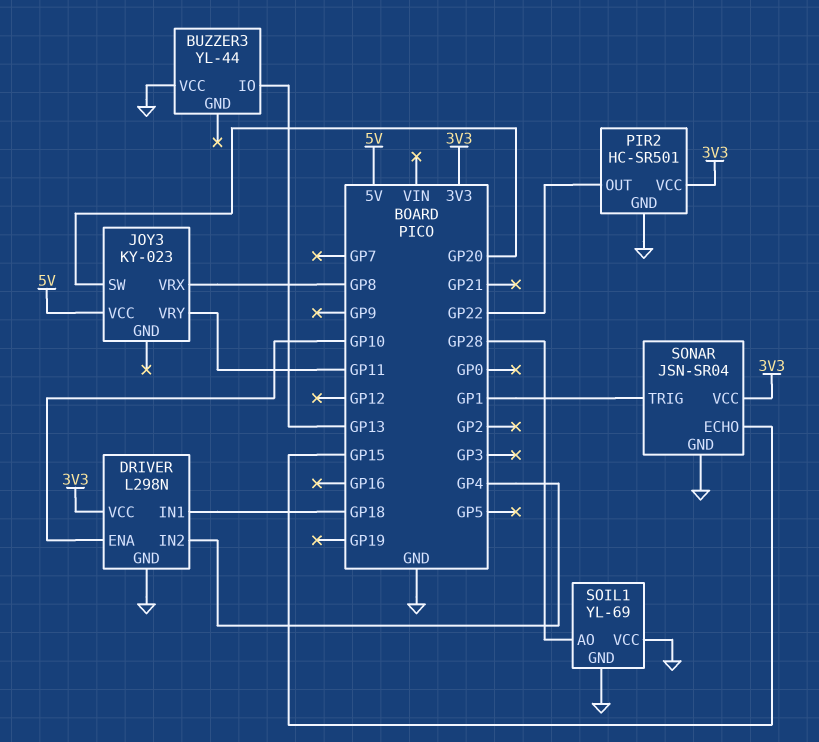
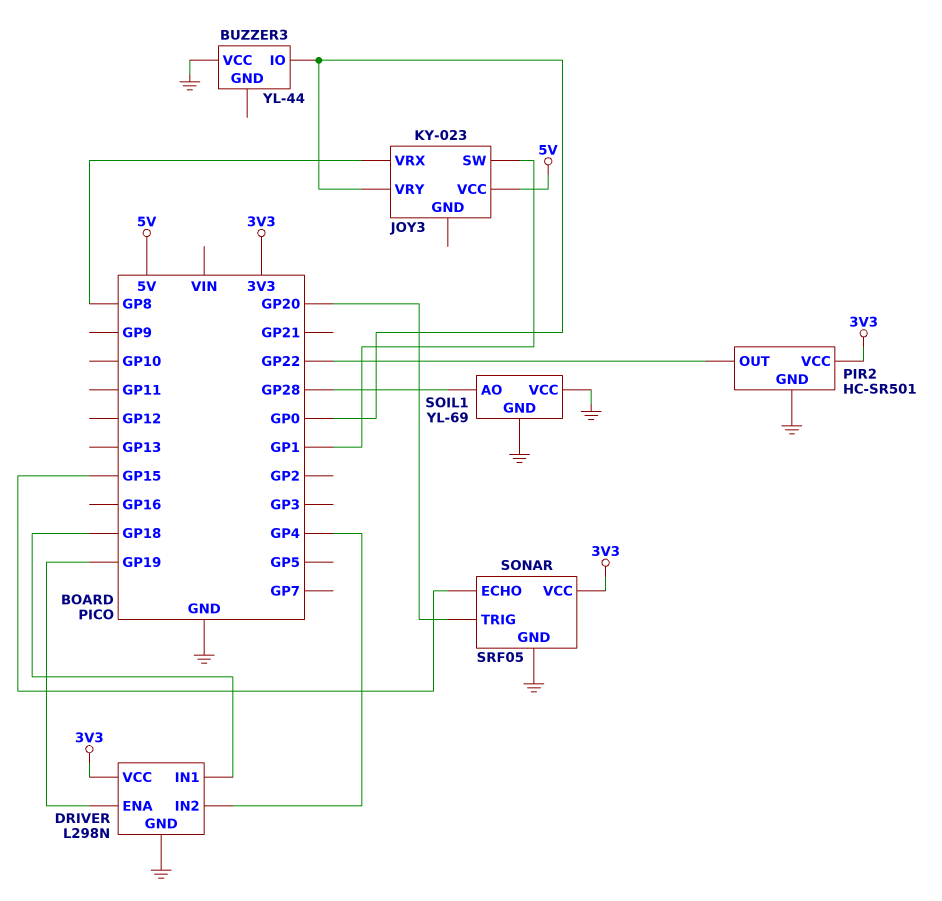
BUZZER3 pin IO: GP13 -> GP0
DRIVER pin ENA: GP10 -> GP19
JOY3 pin SW: GP20 -> GP1
JOY3 pin VRY: GP11 -> GP0
SONAR: JSN-SR04 -> SRF05
SONAR pin TRIG: GP1 -> GP20

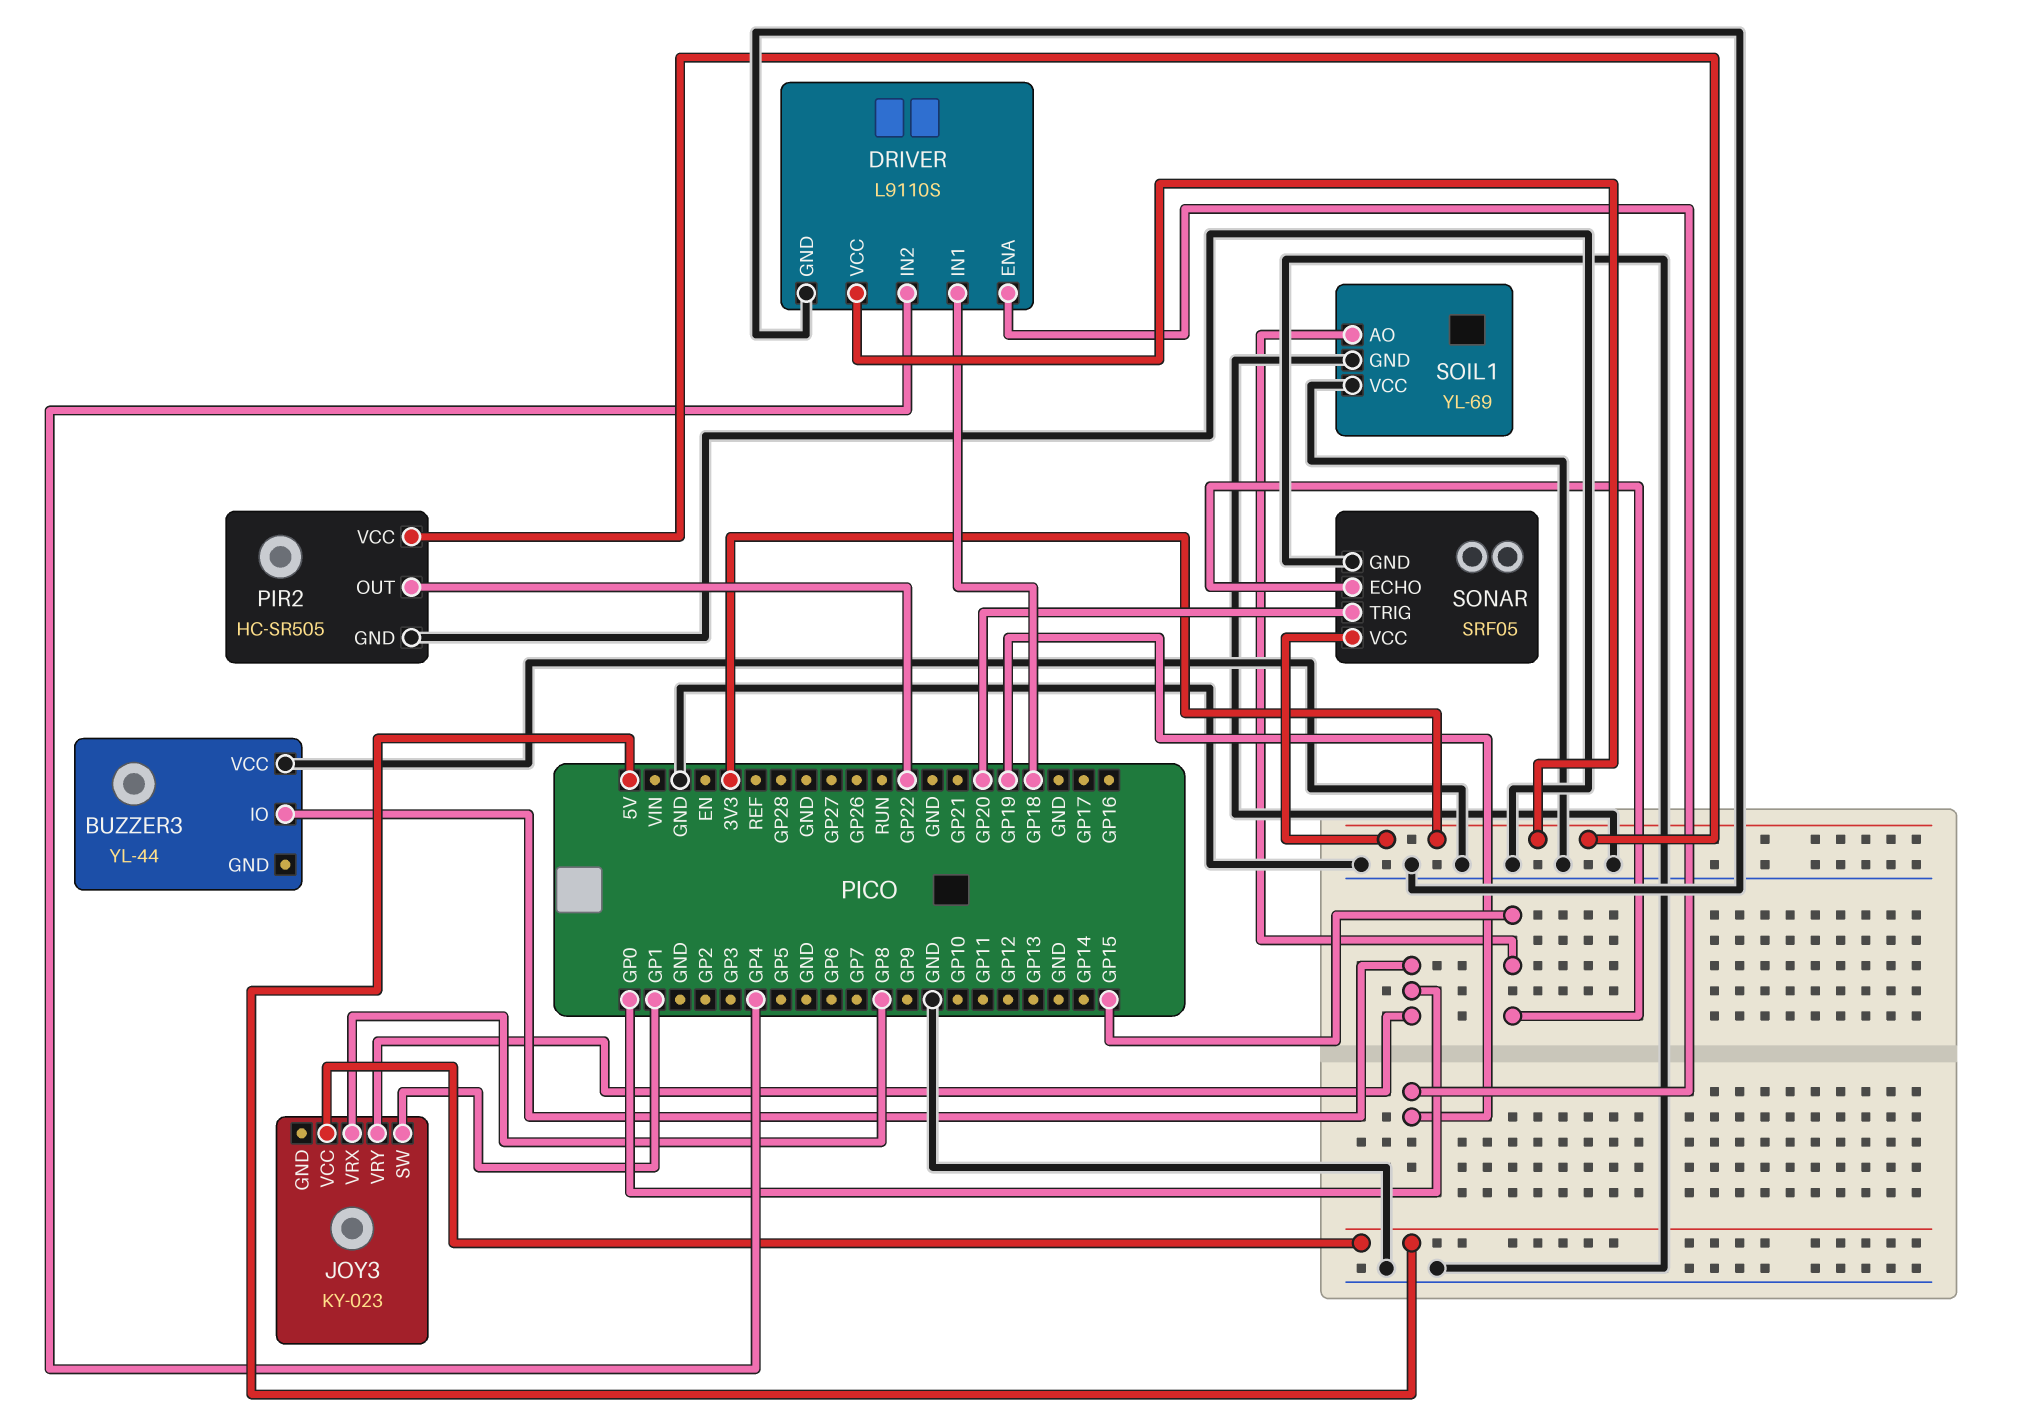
DRIVER: L298N -> L9110S
PIR2: HC-SR501 -> HC-SR505
SOIL1 pin AO: GP28 -> GP15

